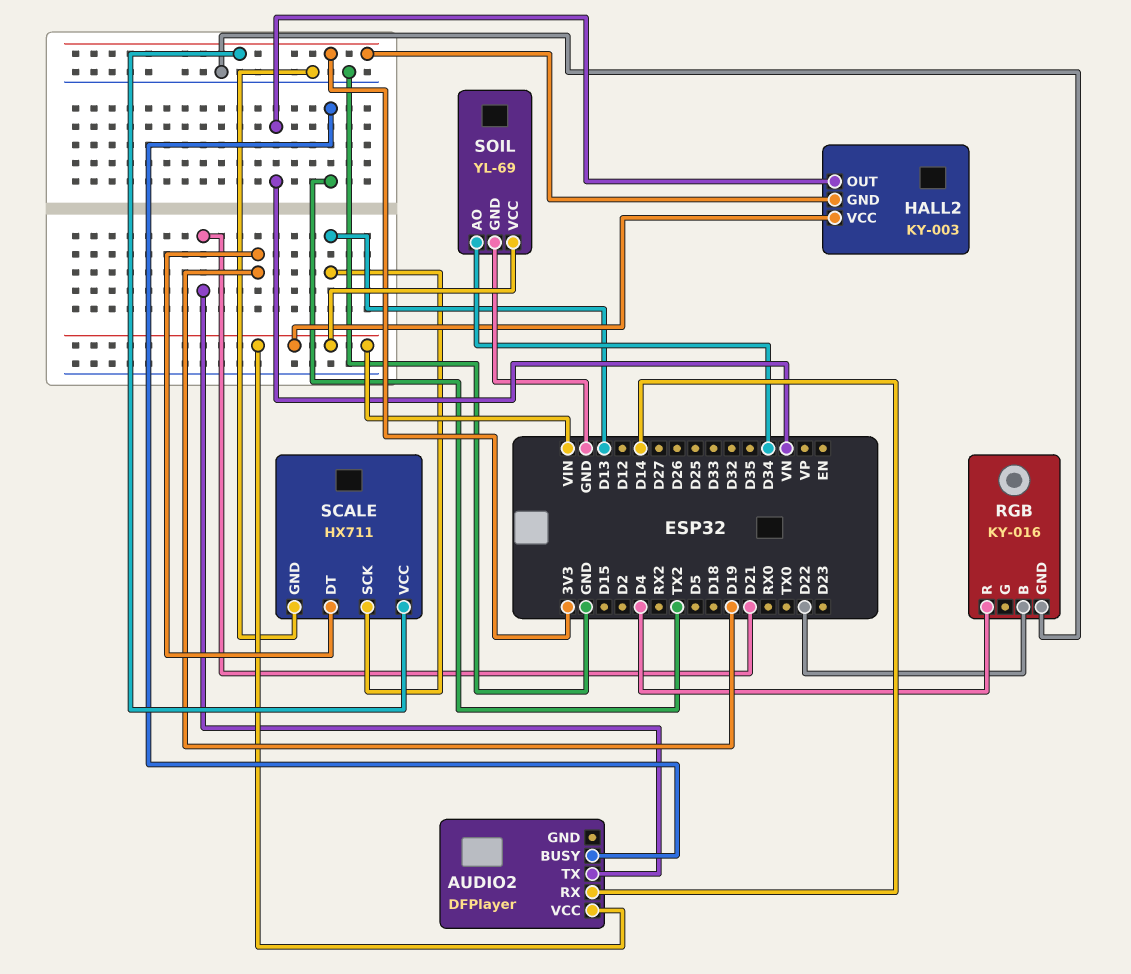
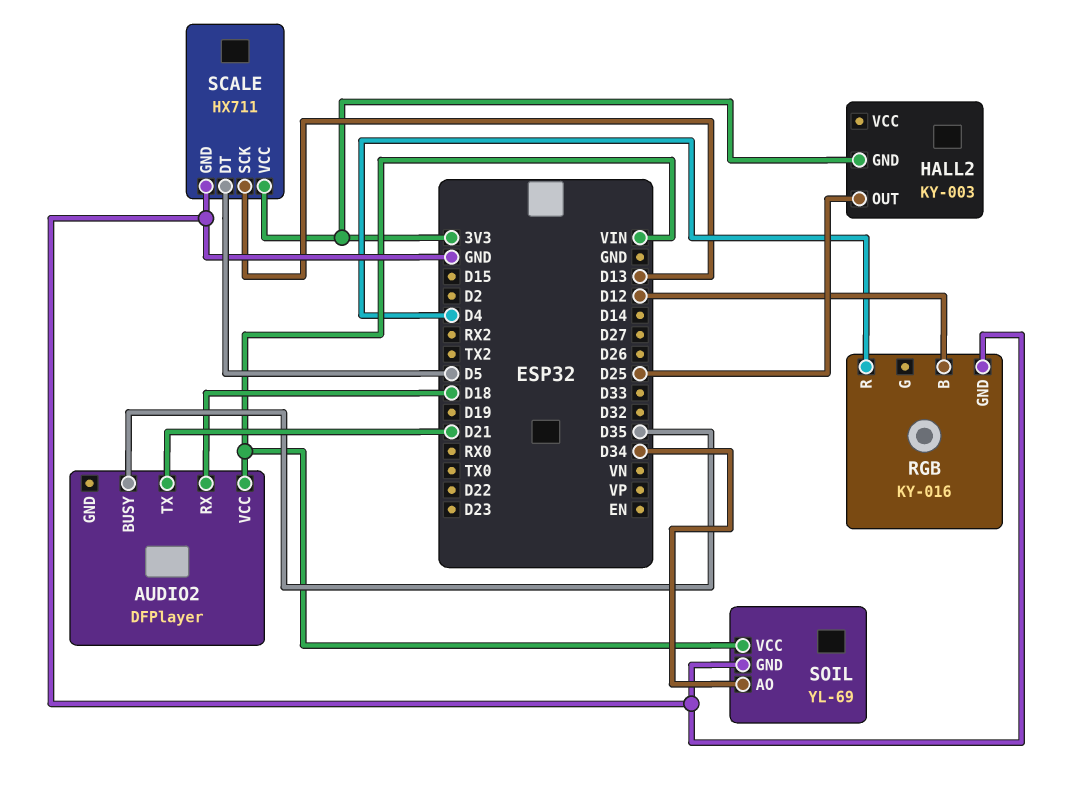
AUDIO2 pin BUSY: TX2 -> D35
AUDIO2 pin RX: D14 -> D18
HALL2 pin OUT: VN -> D25
HALL2 pin VCC: VIN -> none
RGB pin B: D22 -> D12
SCALE pin DT: D19 -> D5

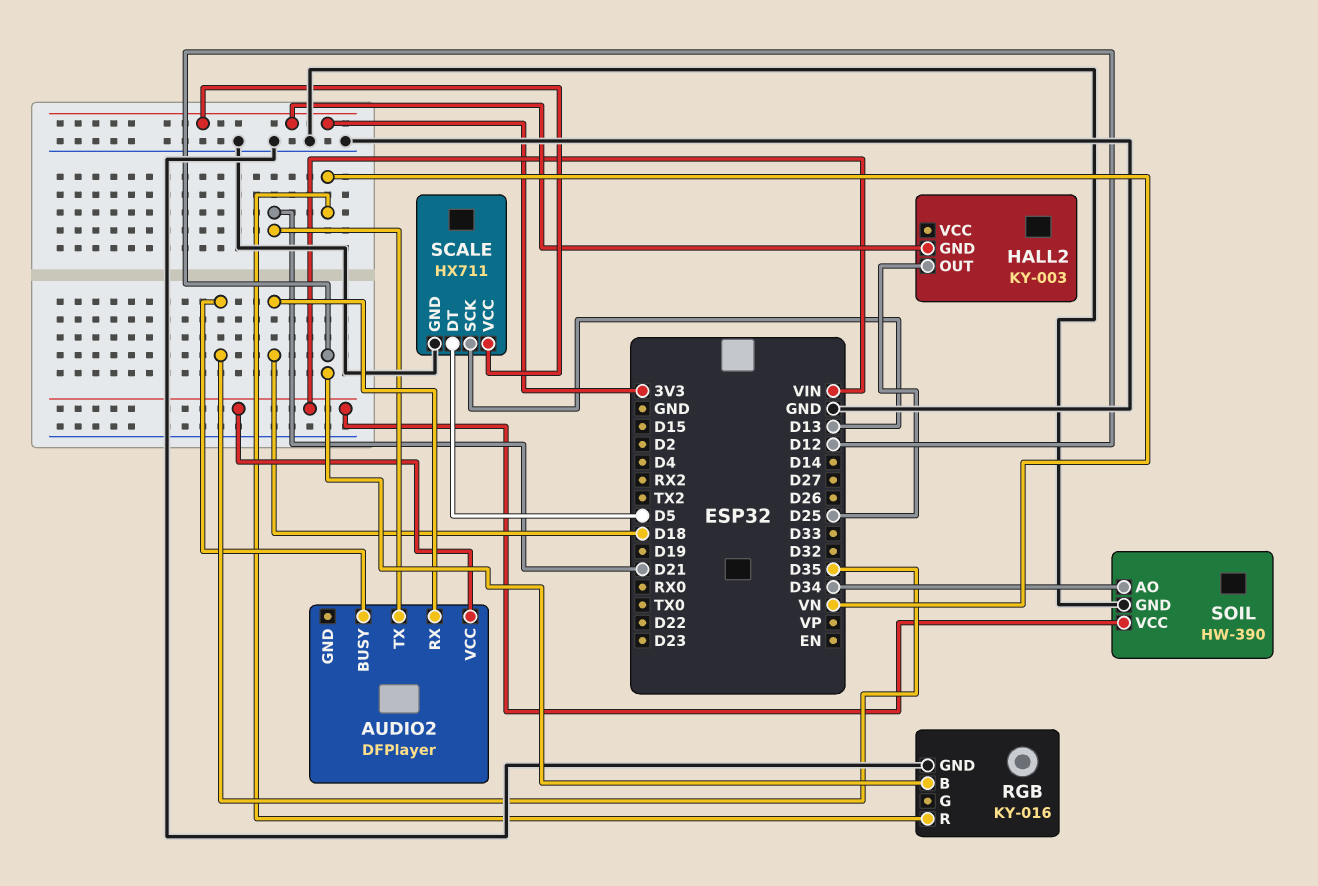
RGB pin R: D4 -> VN
SOIL: YL-69 -> HW-390

